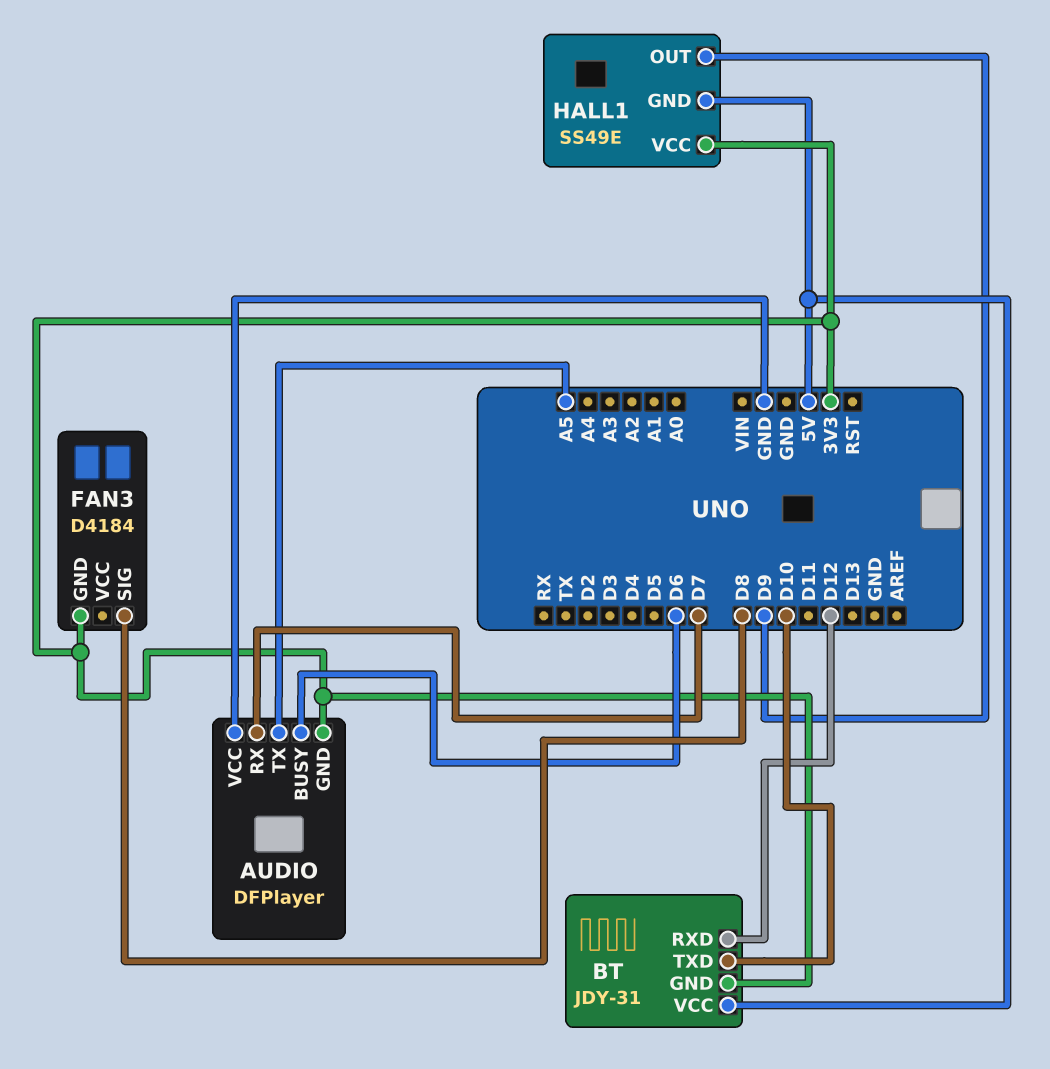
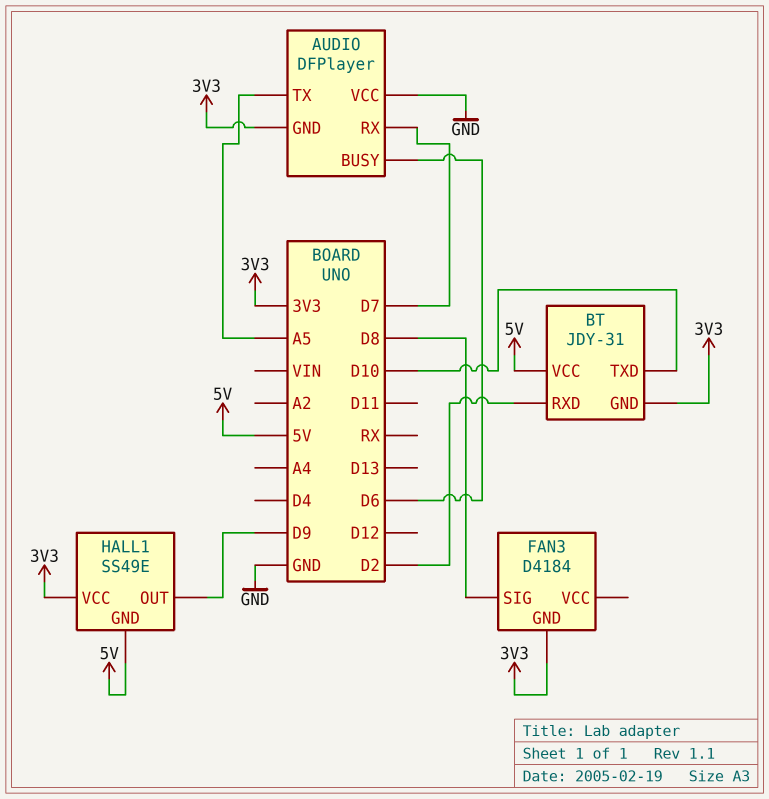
BT pin RXD: D12 -> D2

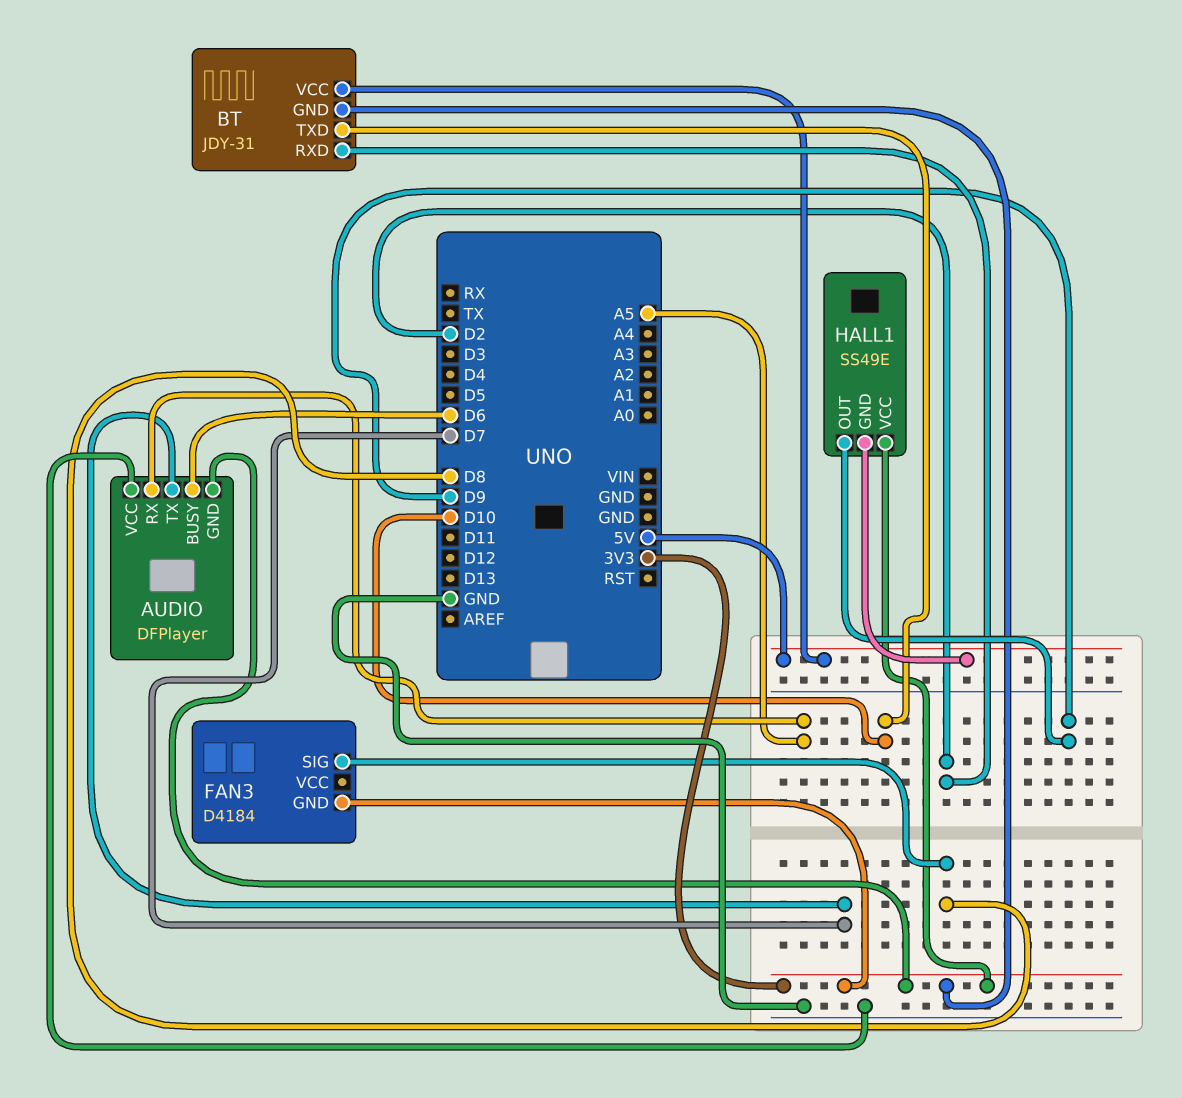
AUDIO pin RX: D7 -> A5
AUDIO pin TX: A5 -> D7

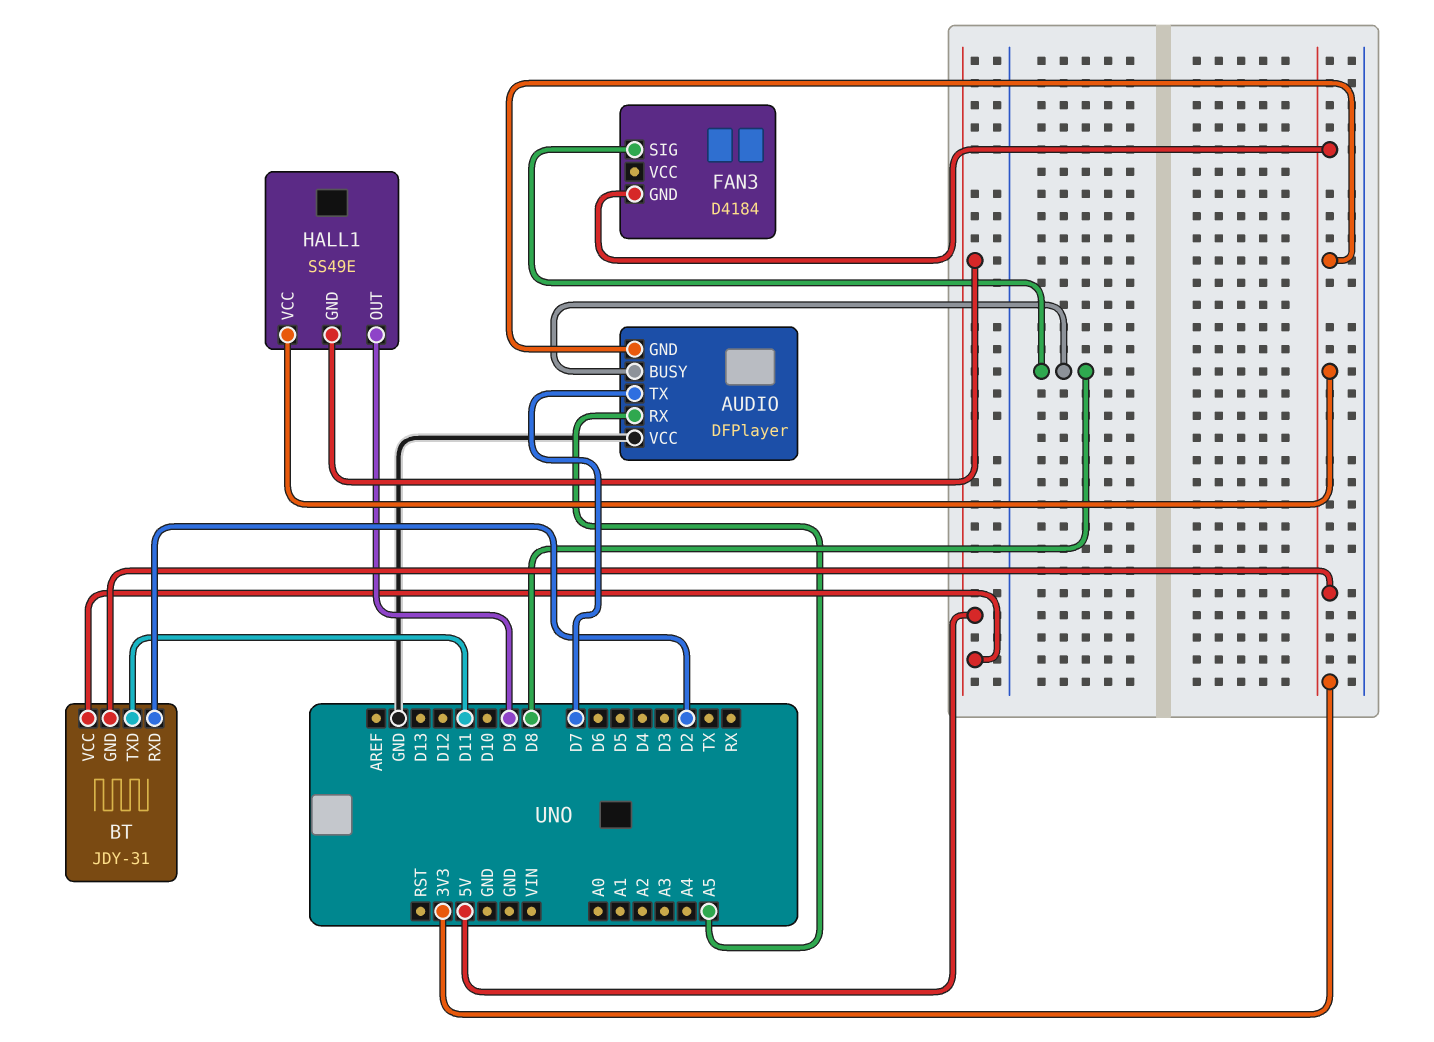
AUDIO pin BUSY: D6 -> D8
BT pin TXD: D10 -> D11

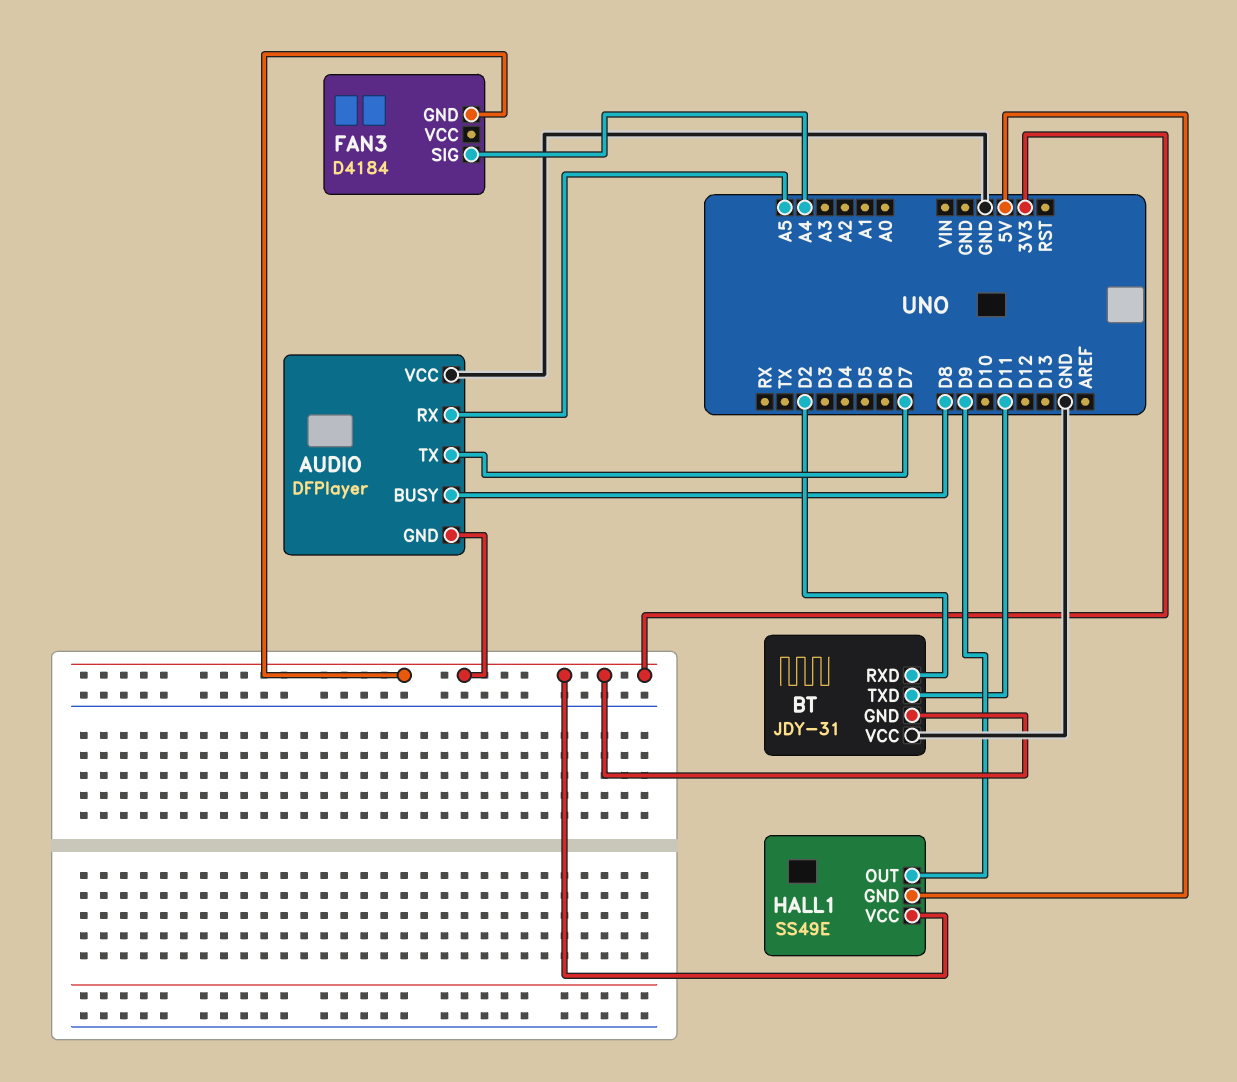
BT pin VCC: 5V -> GND
FAN3 pin SIG: D8 -> A4

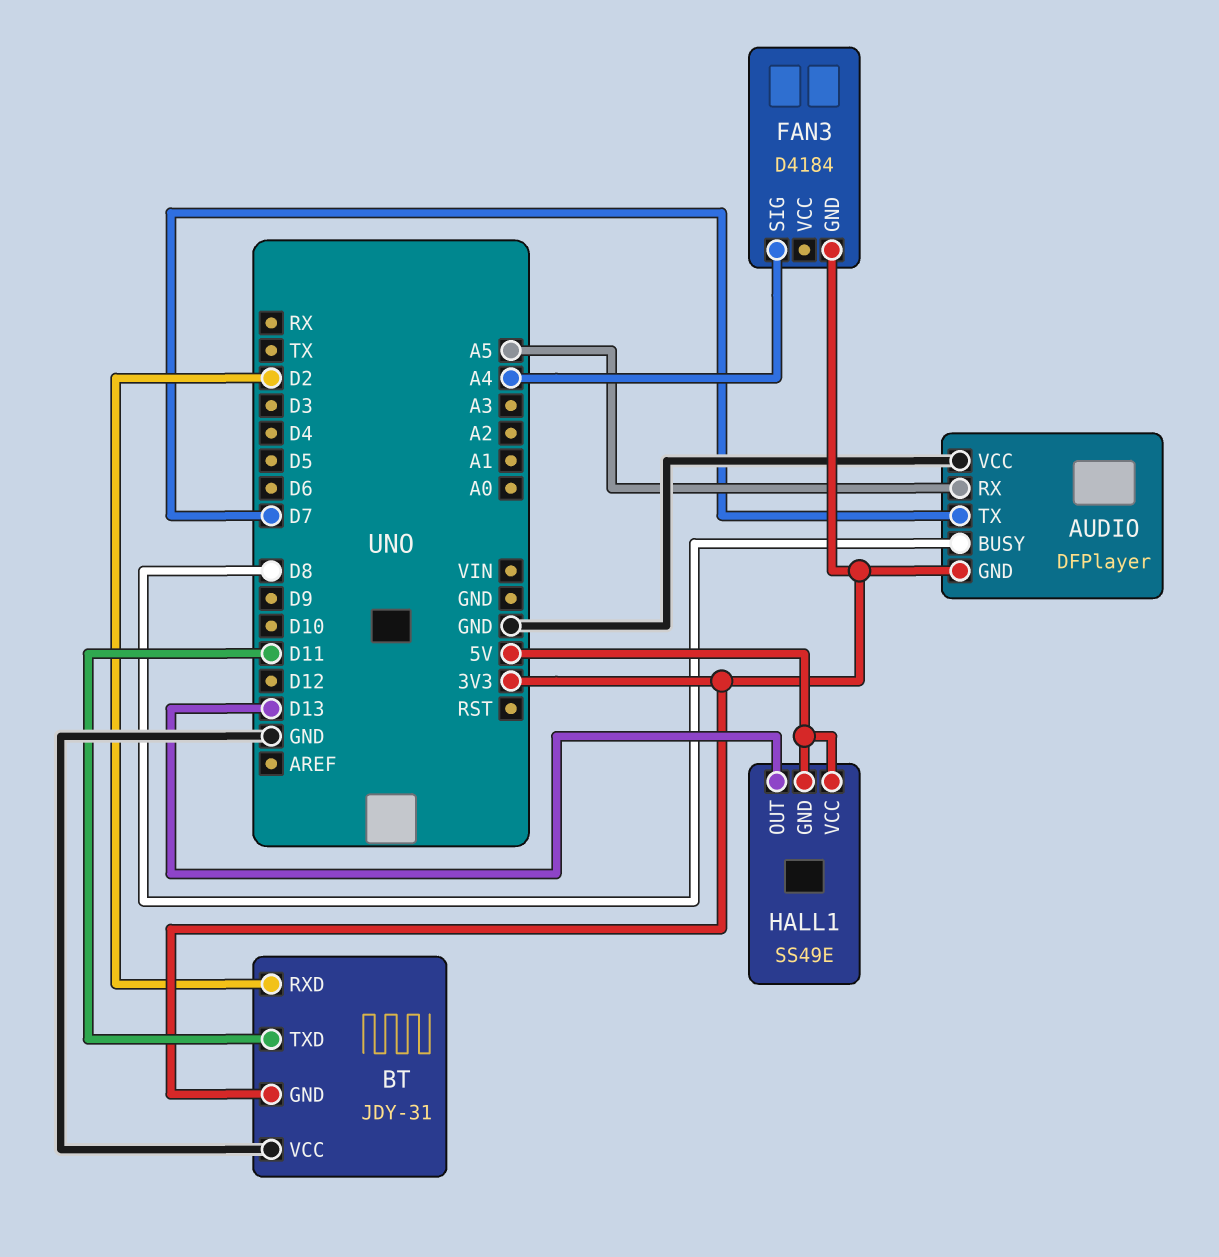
HALL1 pin OUT: D9 -> D13
HALL1 pin VCC: 3V3 -> 5V

